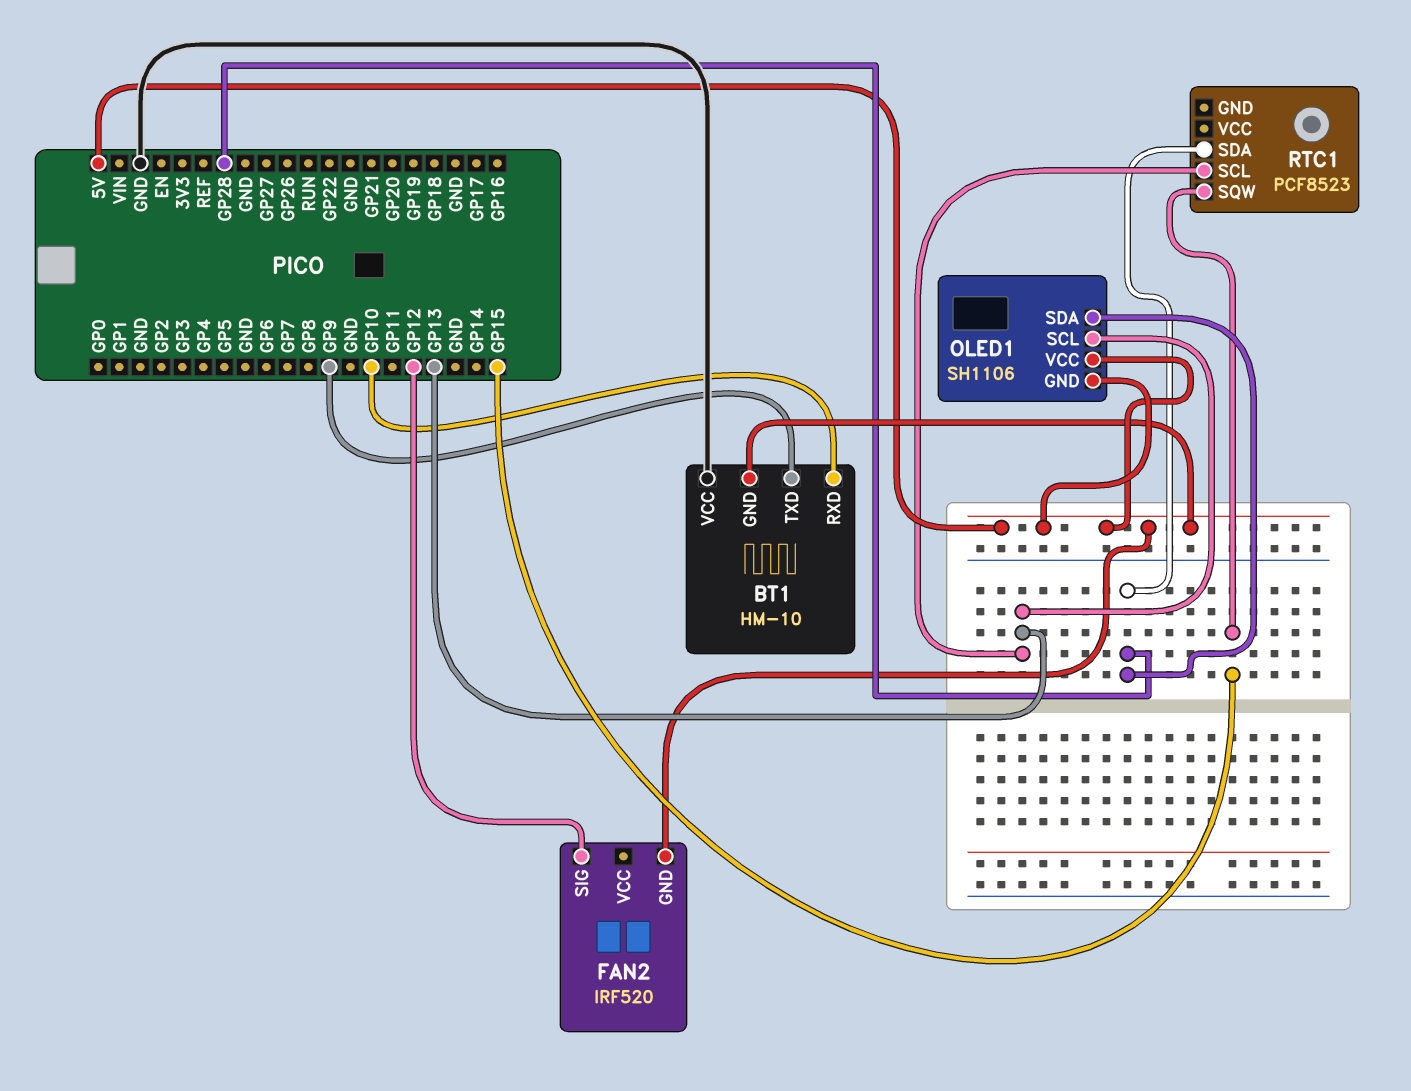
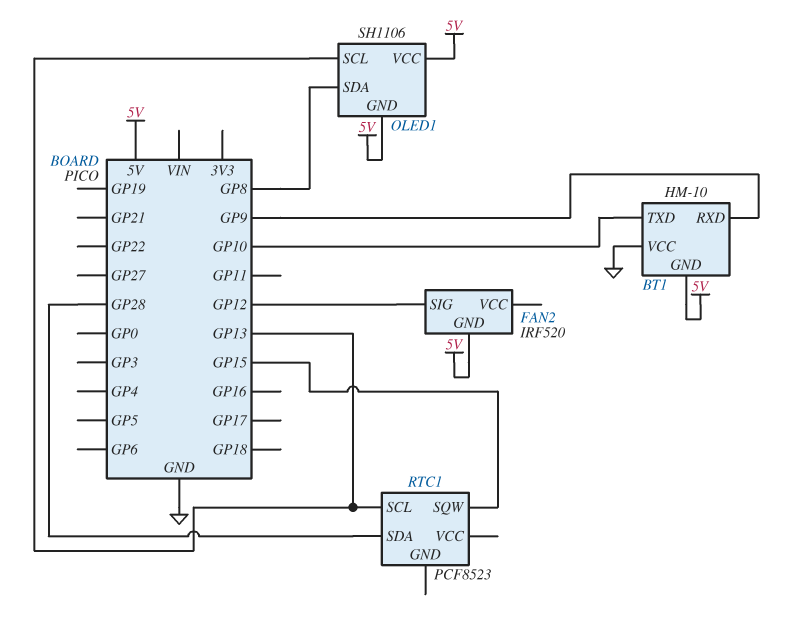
BT1 pin RXD: GP10 -> GP9
BT1 pin TXD: GP9 -> GP10
OLED1 pin SDA: GP28 -> GP8

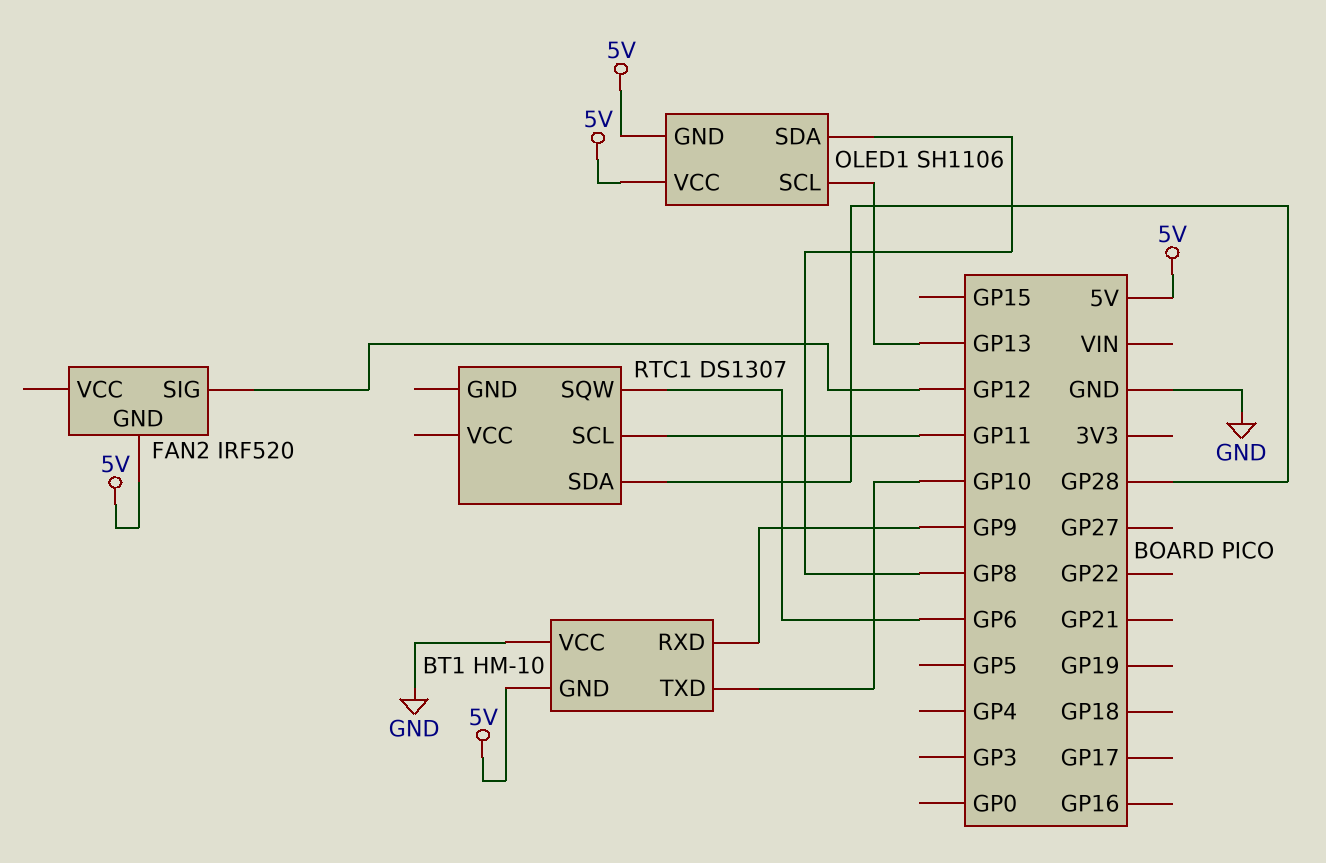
RTC1: PCF8523 -> DS1307
RTC1 pin SCL: GP13 -> GP11
RTC1 pin SQW: GP15 -> GP6

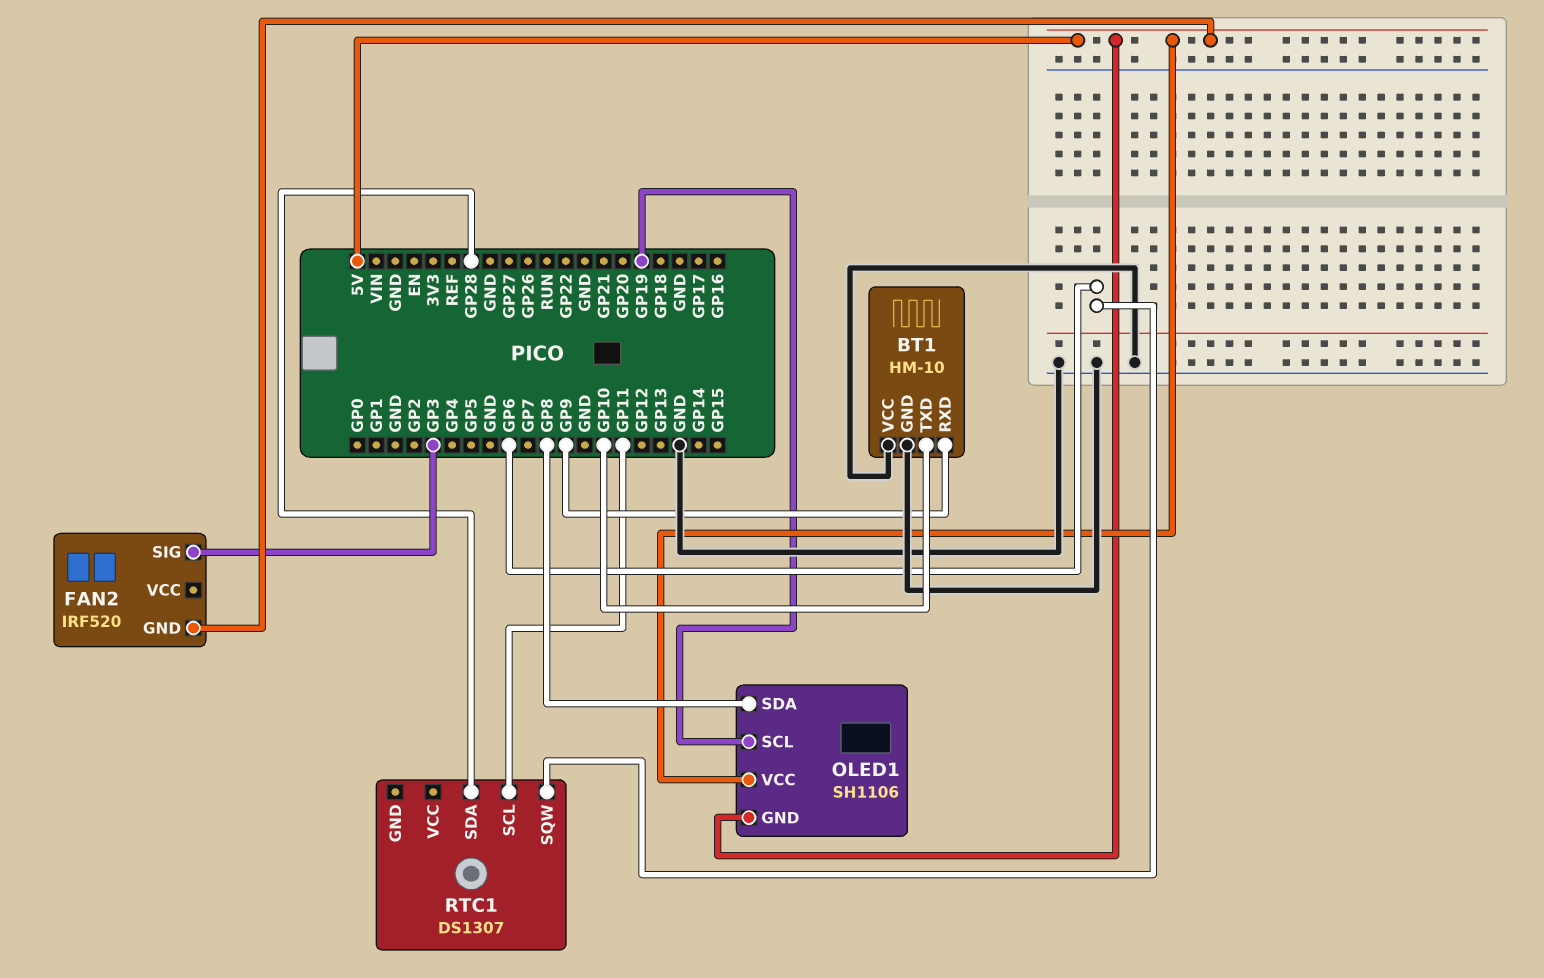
BT1 pin GND: 5V -> GND
FAN2 pin SIG: GP12 -> GP3
OLED1 pin SCL: GP13 -> GP19

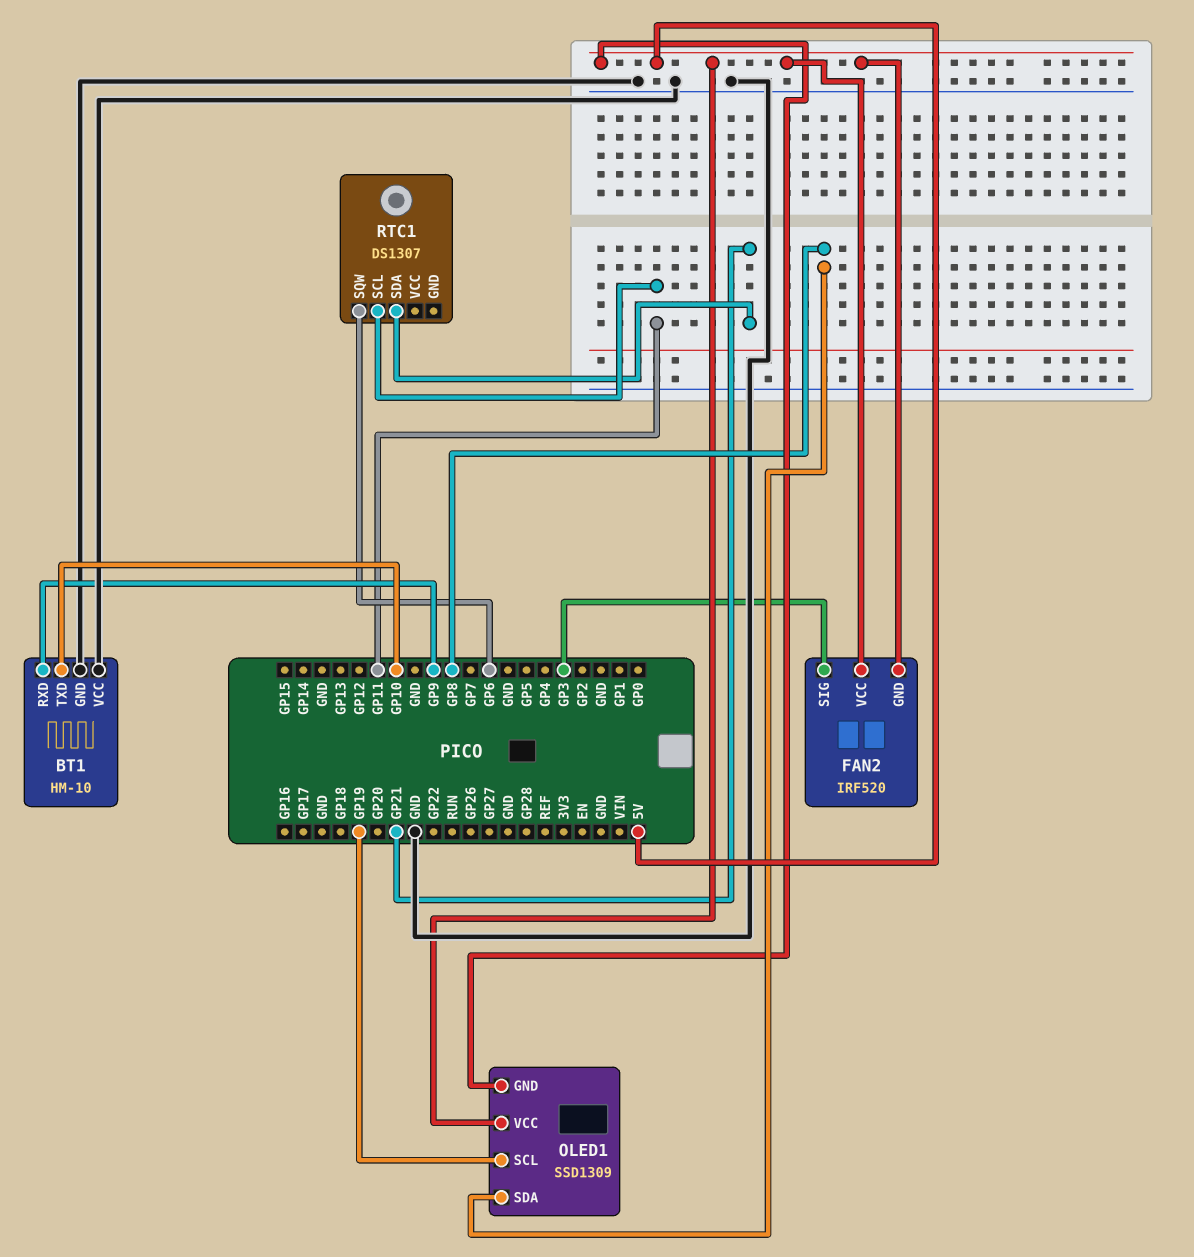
FAN2 pin VCC: none -> 5V
OLED1: SH1106 -> SSD1309
RTC1 pin SDA: GP28 -> GP21

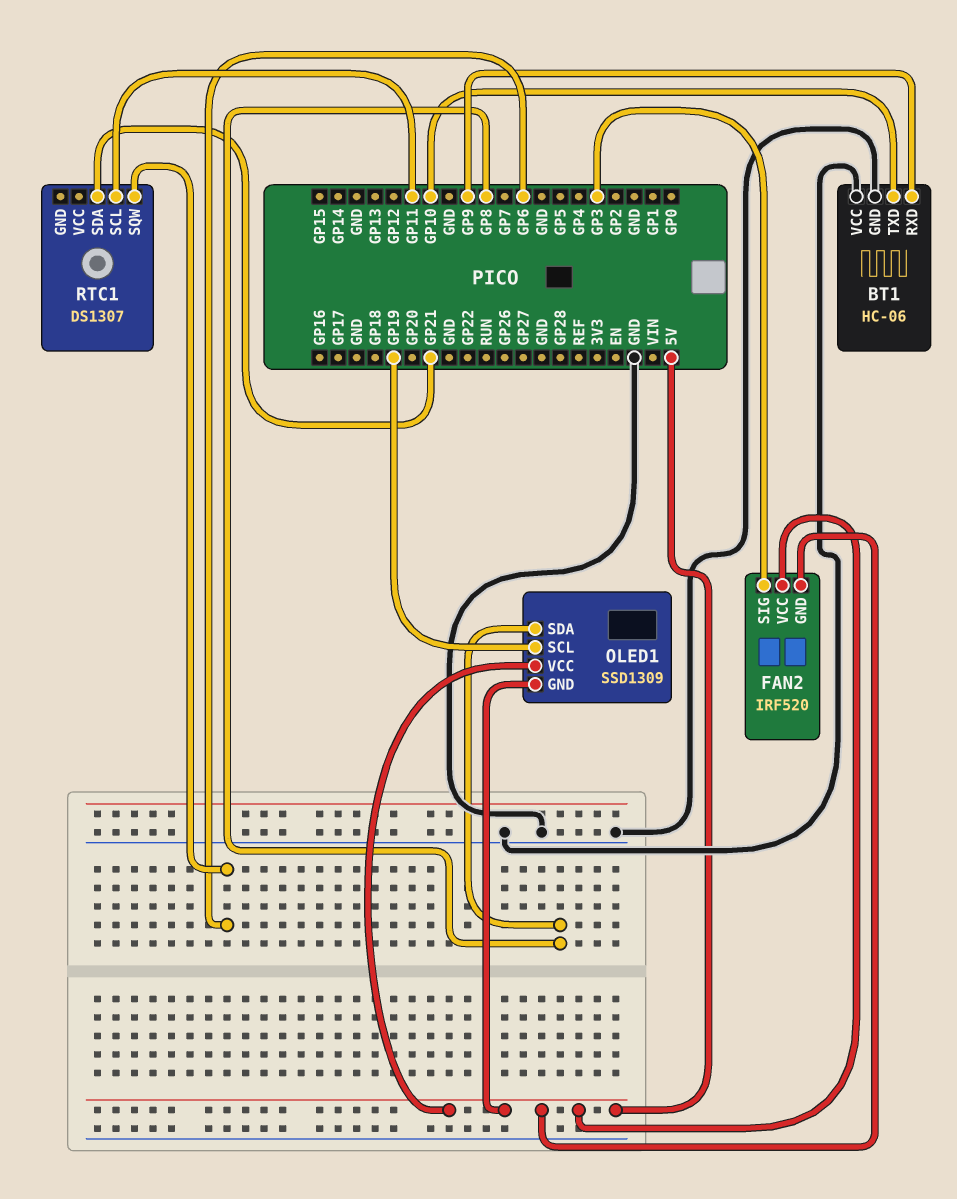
BT1: HM-10 -> HC-06

